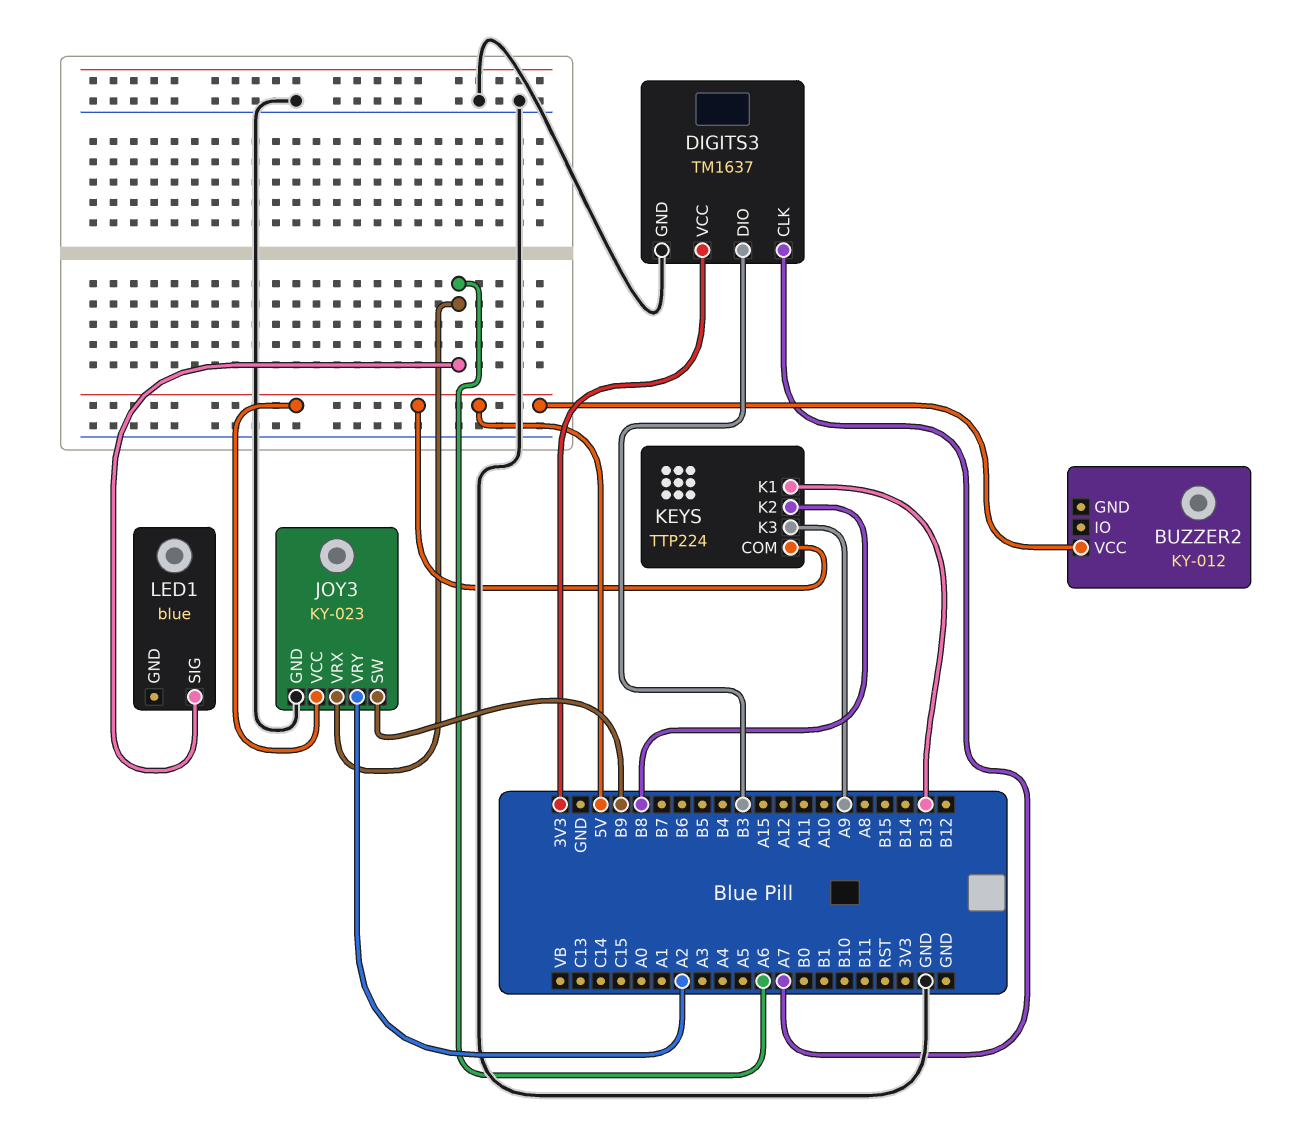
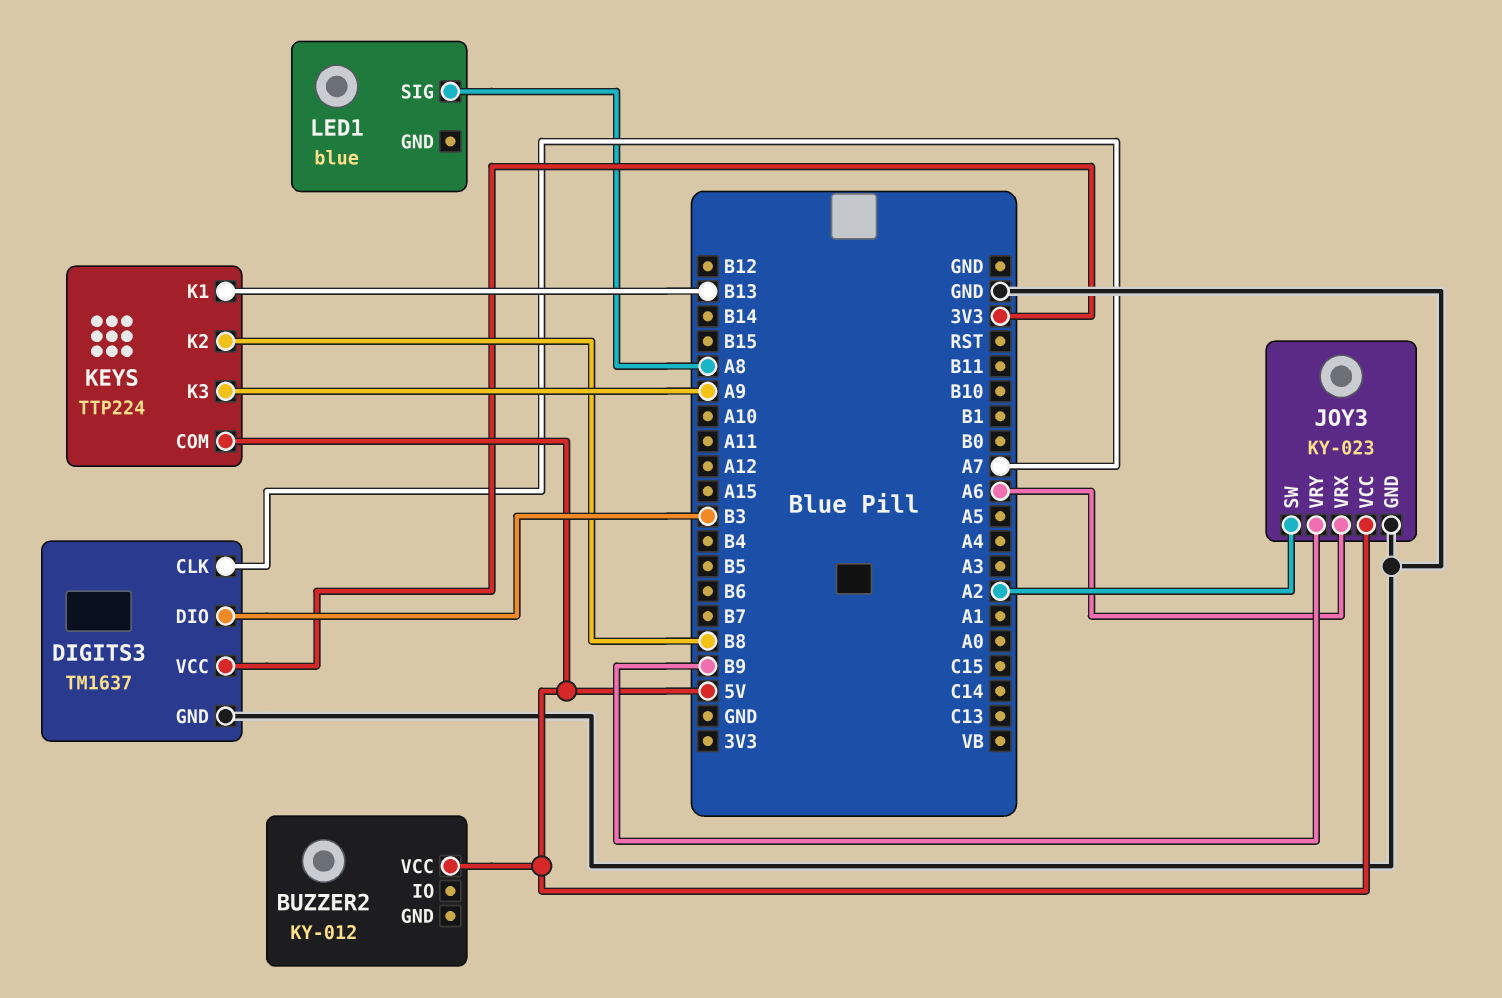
JOY3 pin SW: B9 -> A2
JOY3 pin VRY: A2 -> B9
LED1 pin SIG: A6 -> A8

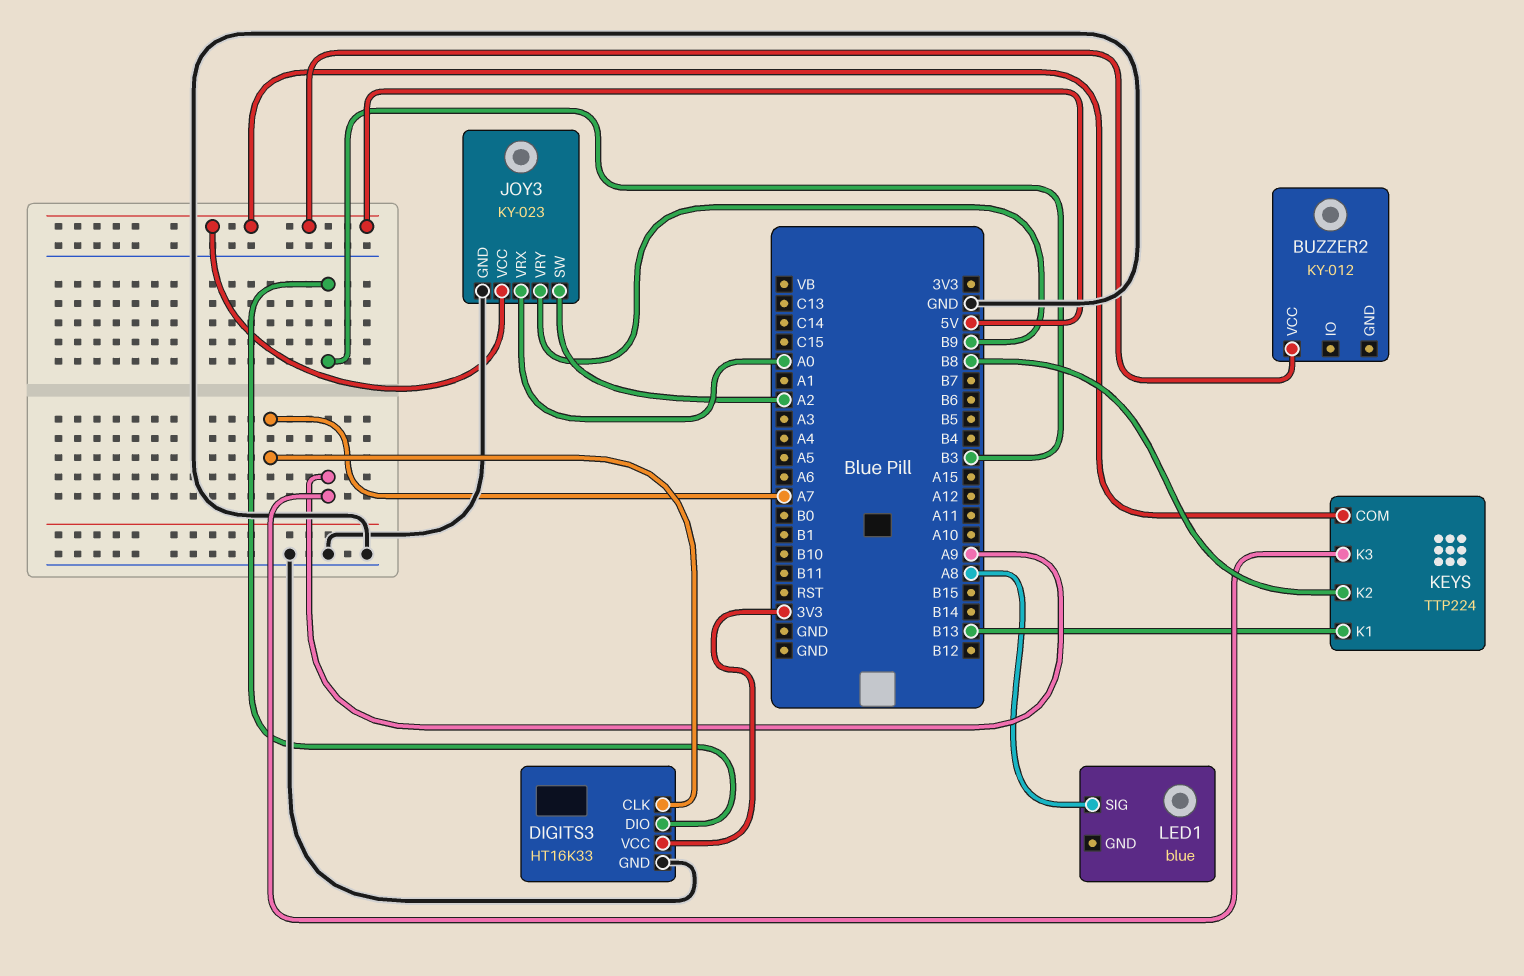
DIGITS3: TM1637 -> HT16K33
JOY3 pin VRX: A6 -> A0

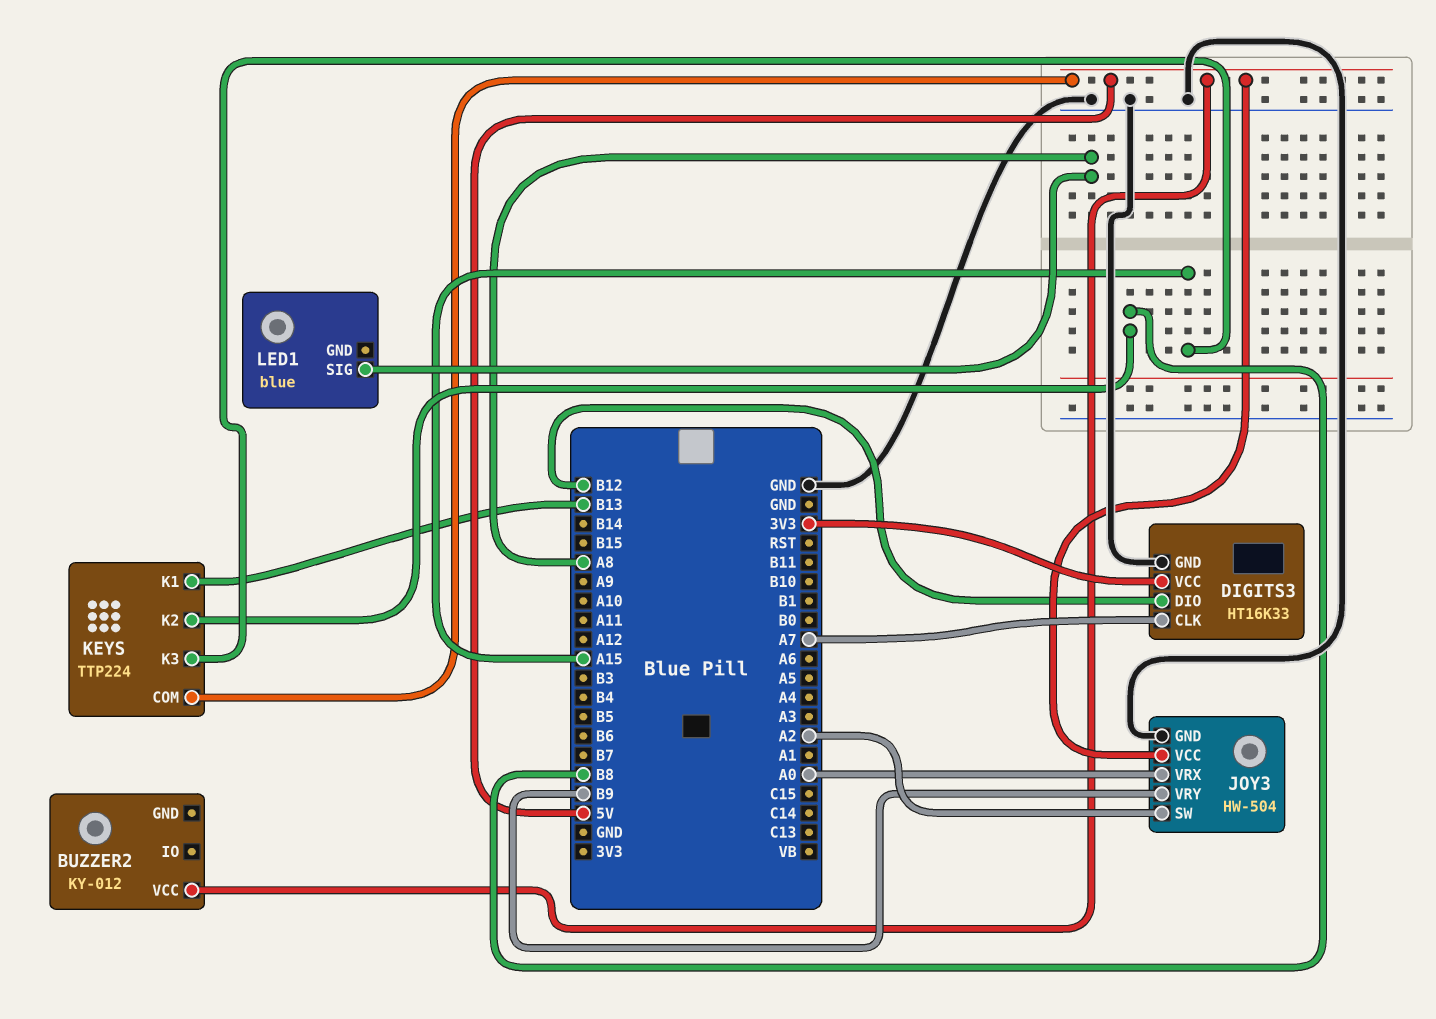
DIGITS3 pin DIO: B3 -> B12
JOY3: KY-023 -> HW-504
KEYS pin K3: A9 -> A15

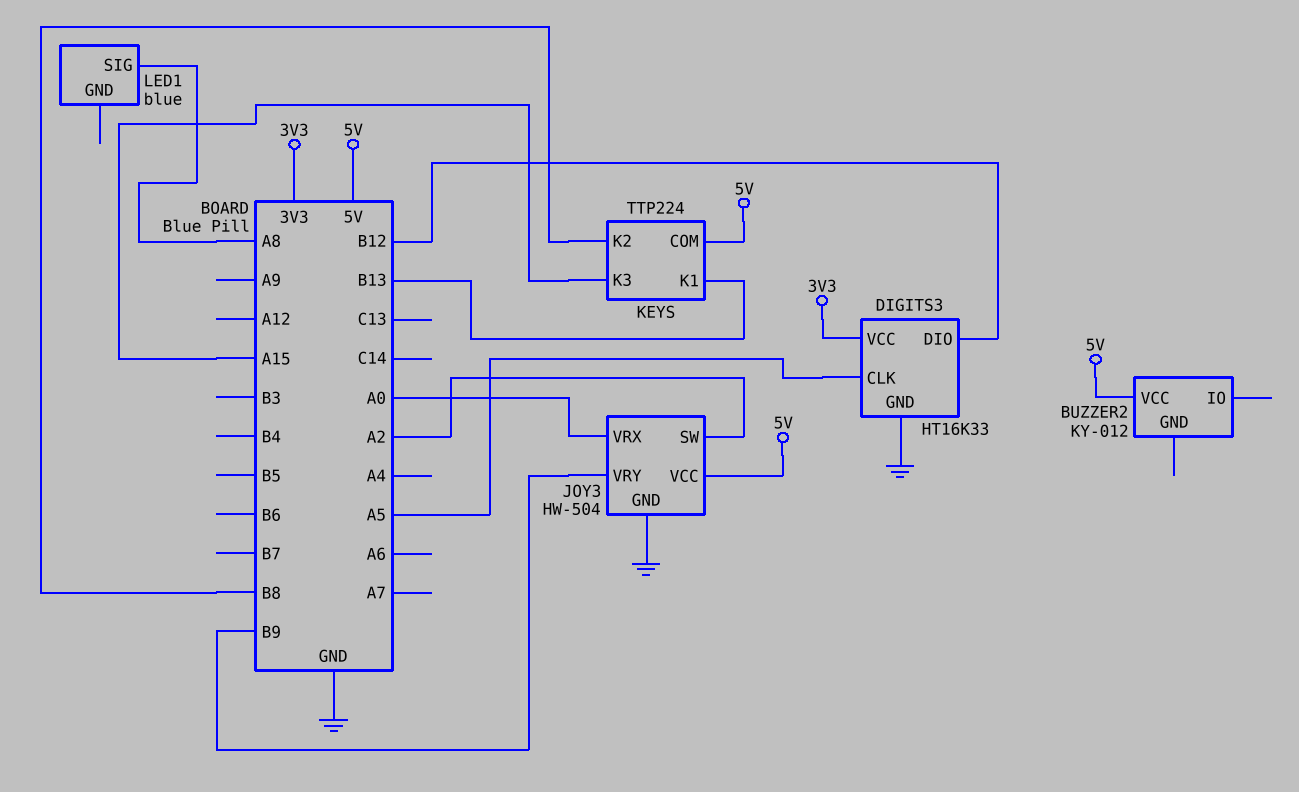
DIGITS3 pin CLK: A7 -> A5

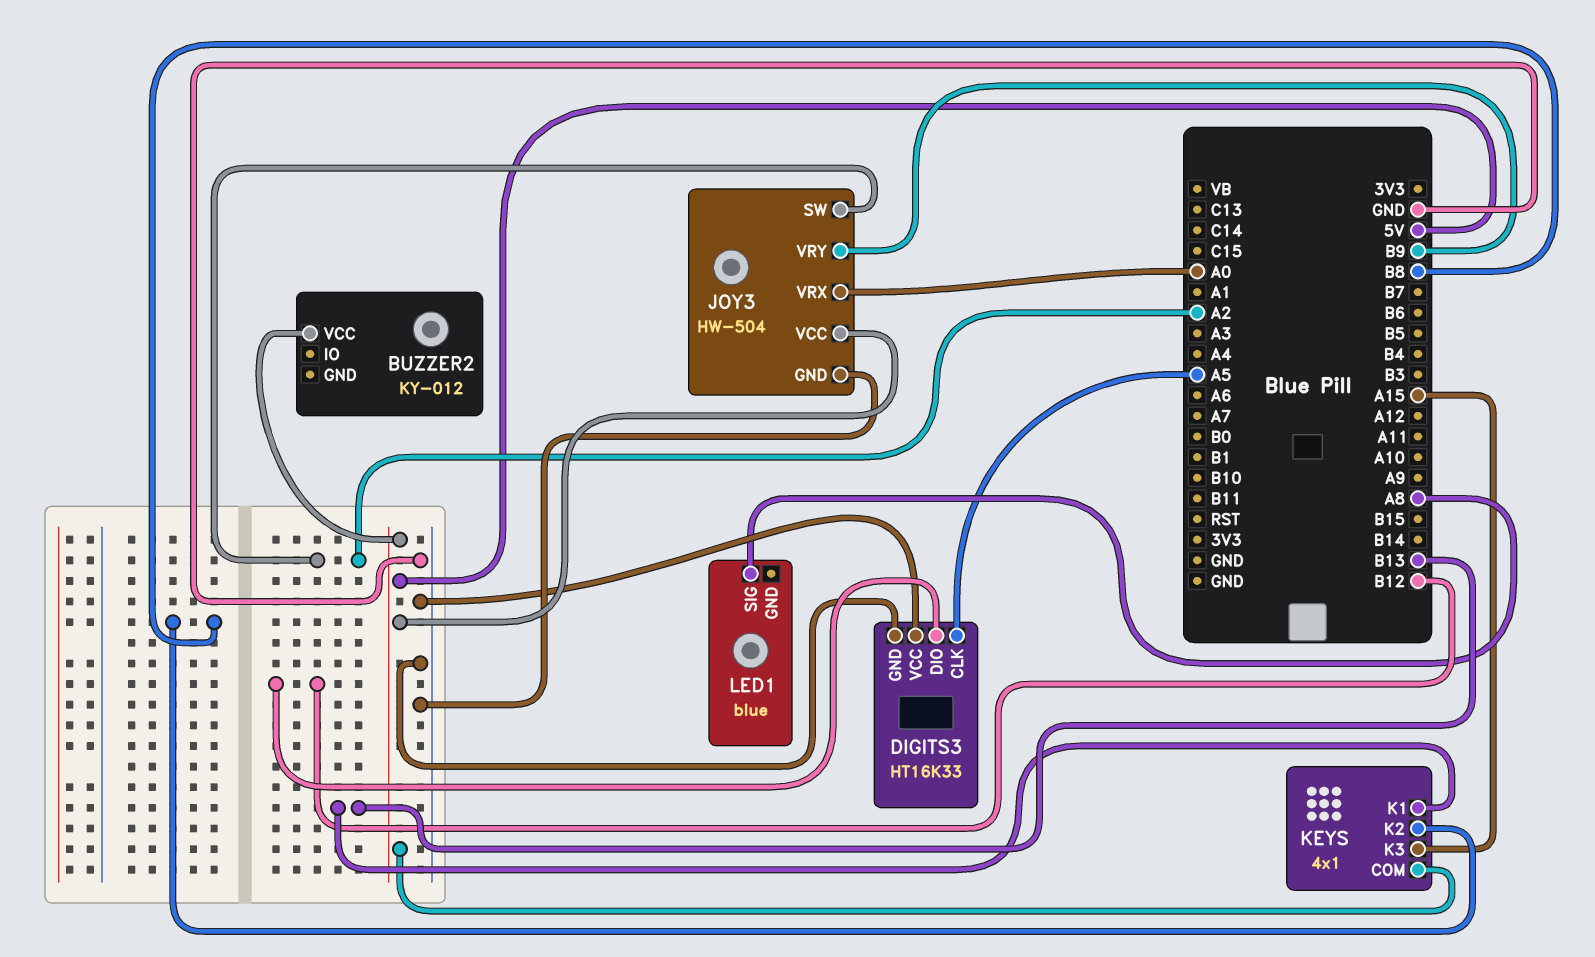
DIGITS3 pin VCC: 3V3 -> GND
KEYS: TTP224 -> 4x1

